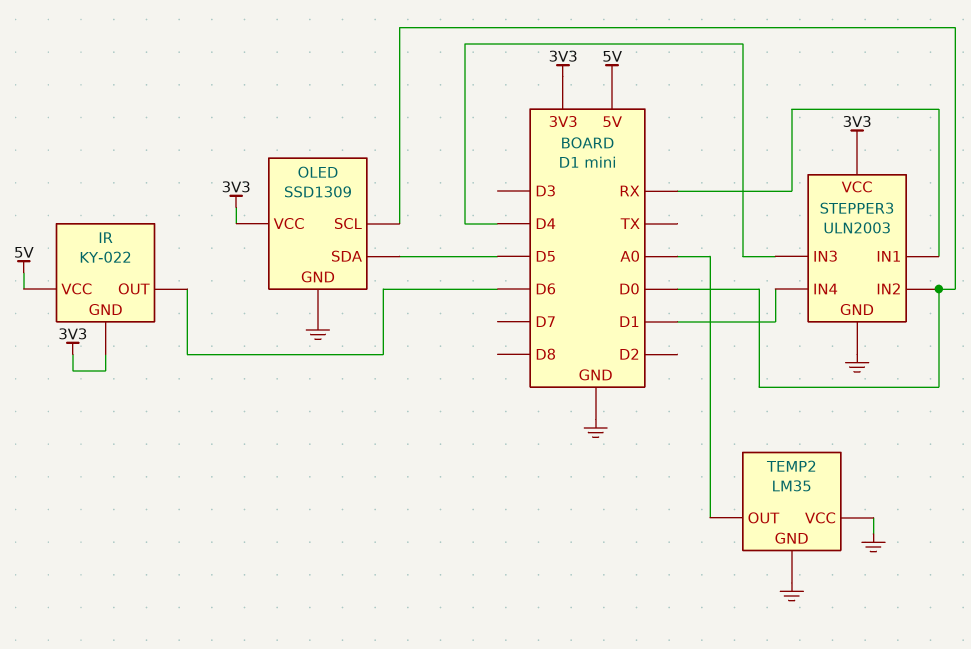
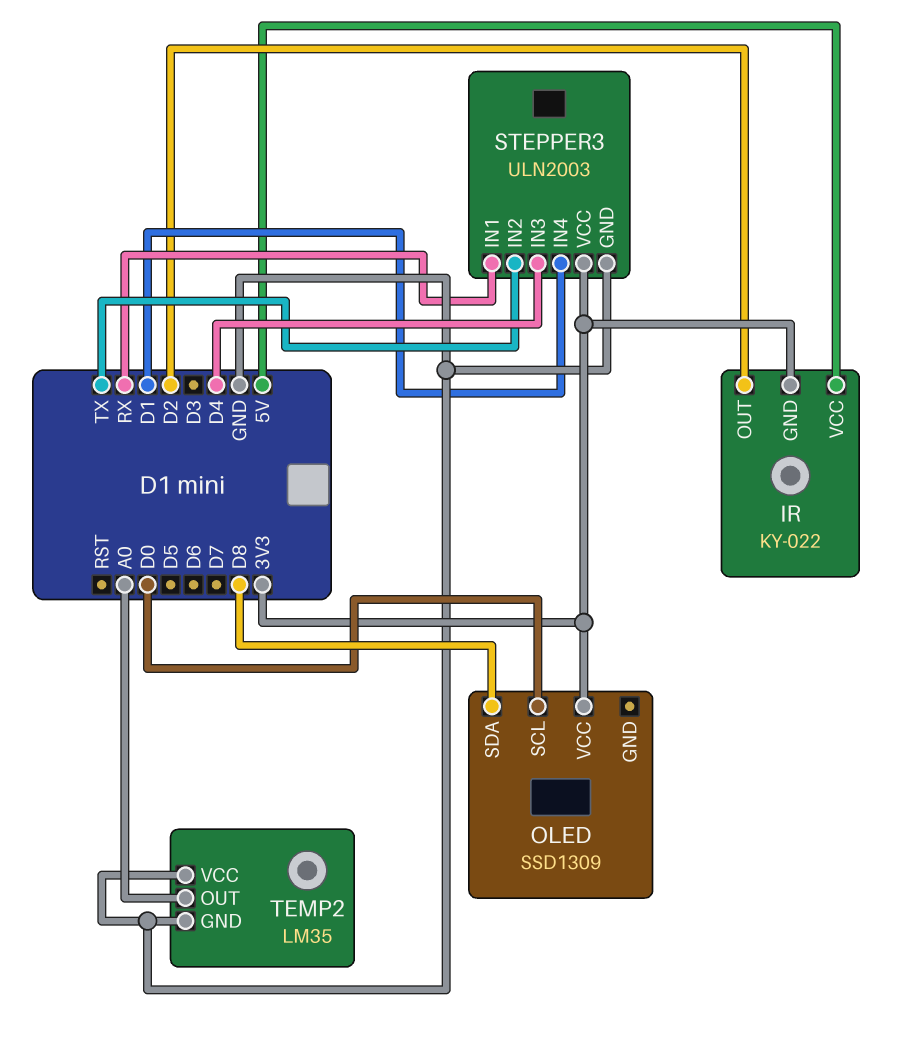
IR pin OUT: D6 -> D2
OLED pin GND: GND -> none
OLED pin SDA: D5 -> D8
STEPPER3 pin IN2: D0 -> TX

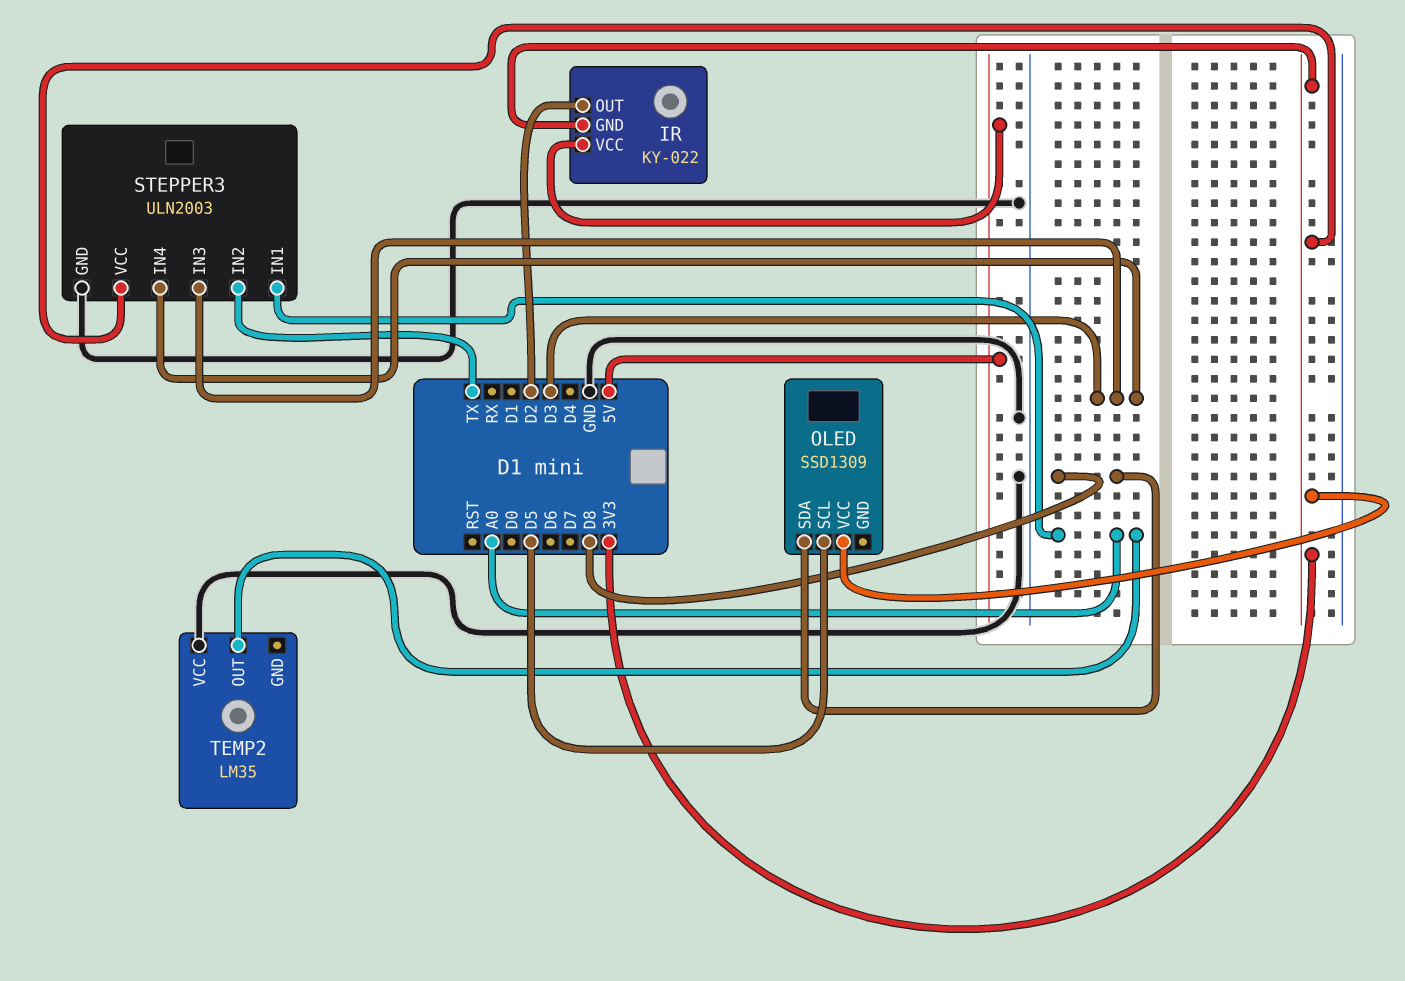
OLED pin SCL: D0 -> D5
STEPPER3 pin IN1: RX -> A0
STEPPER3 pin IN3: D4 -> D3
STEPPER3 pin IN4: D1 -> D3
TEMP2 pin GND: GND -> none

